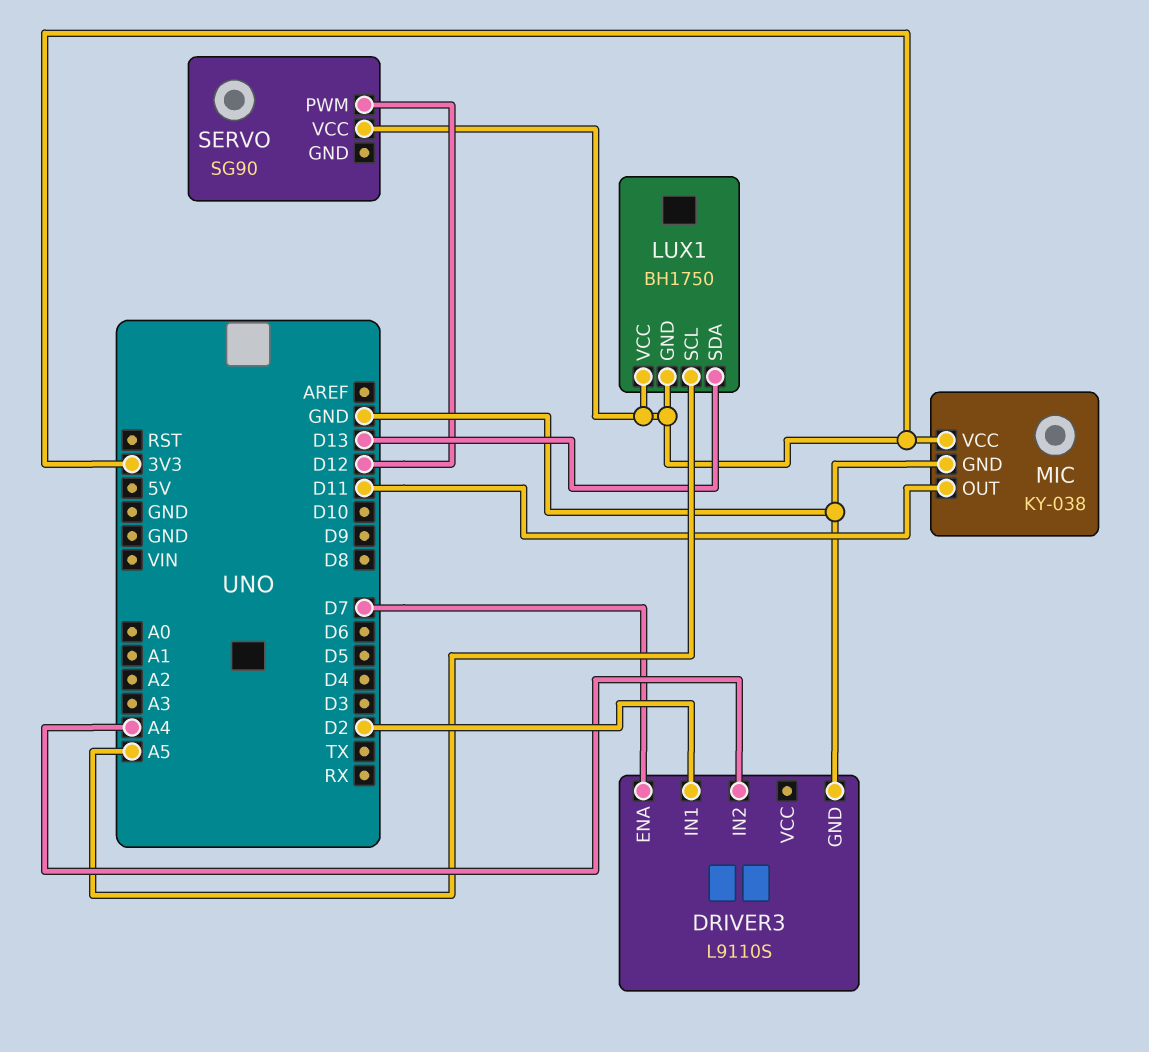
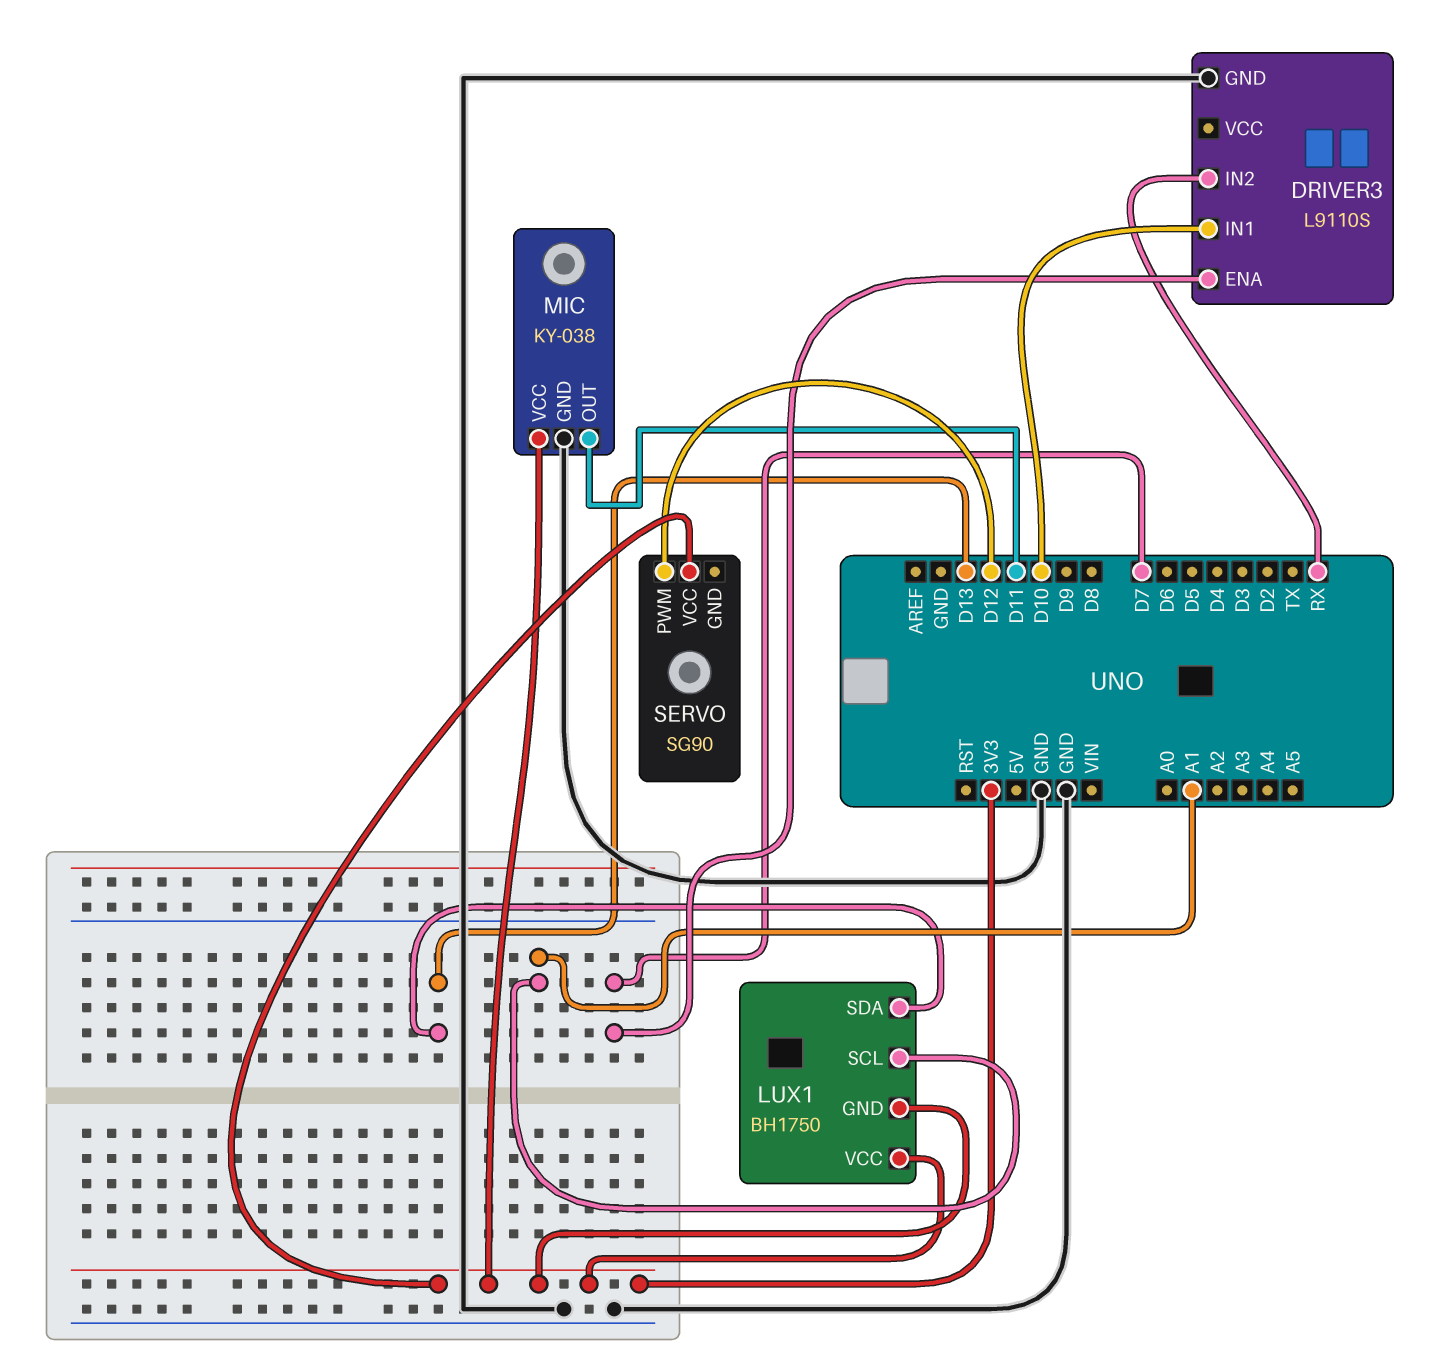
DRIVER3 pin IN1: D2 -> D10
DRIVER3 pin IN2: A4 -> RX
LUX1 pin SCL: A5 -> A1

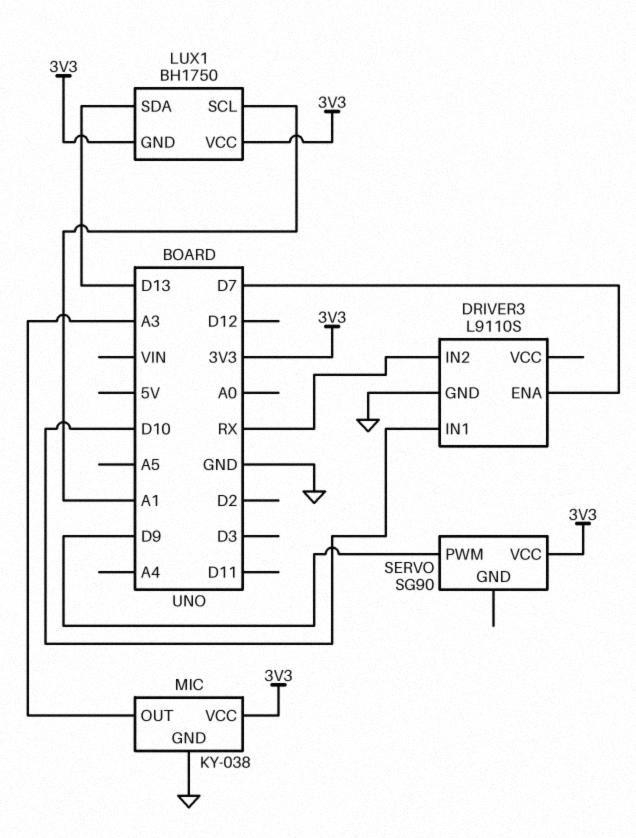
MIC pin OUT: D11 -> A3
SERVO pin PWM: D12 -> D9

